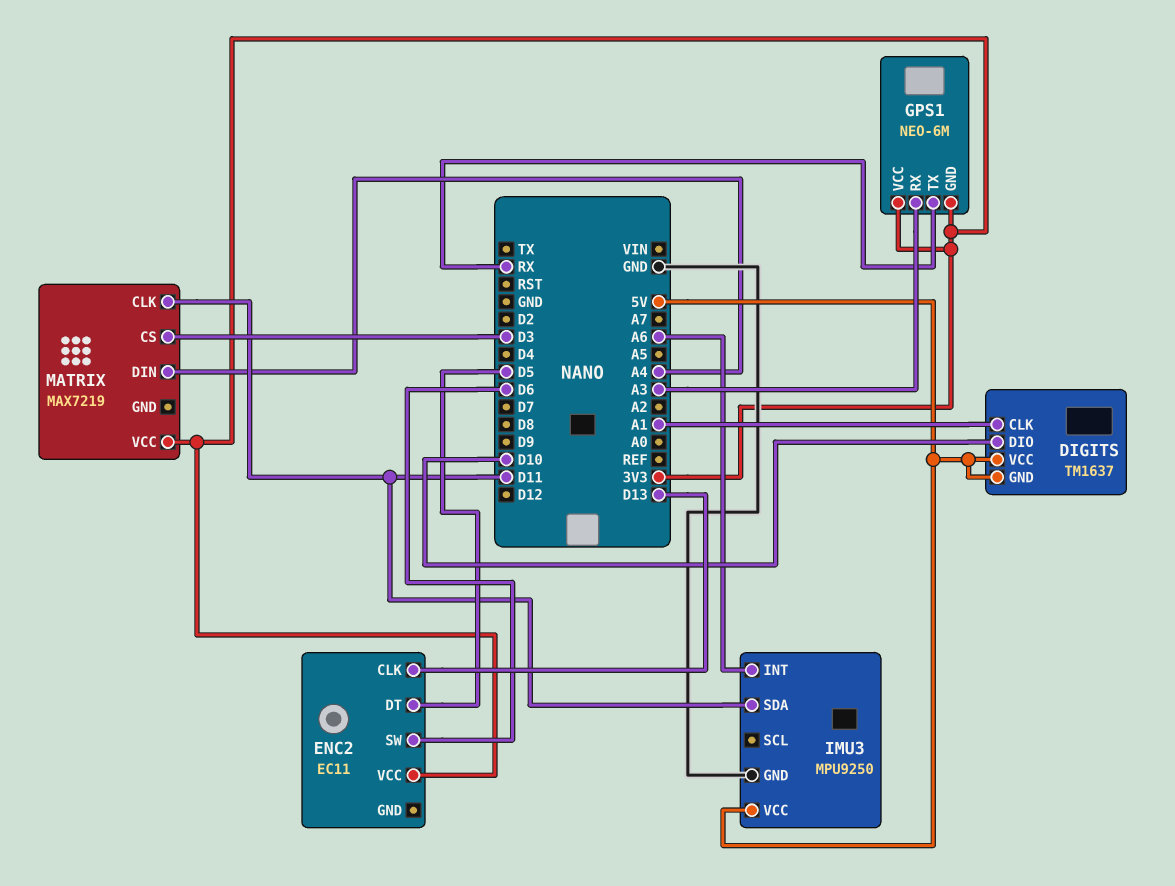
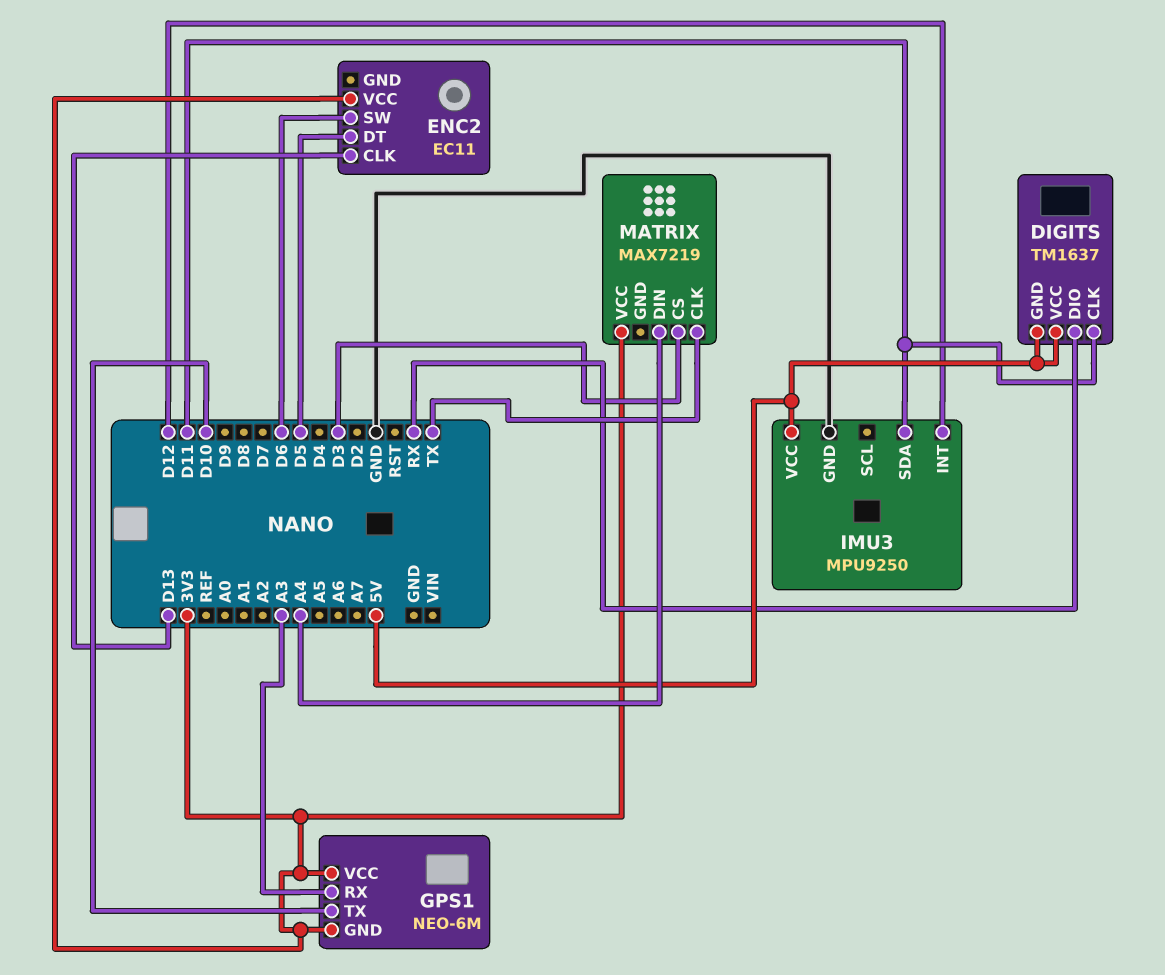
DIGITS pin CLK: A1 -> D11
DIGITS pin DIO: D10 -> RX
GPS1 pin TX: RX -> D10
IMU3 pin INT: A6 -> D12
MATRIX pin CLK: D11 -> TX

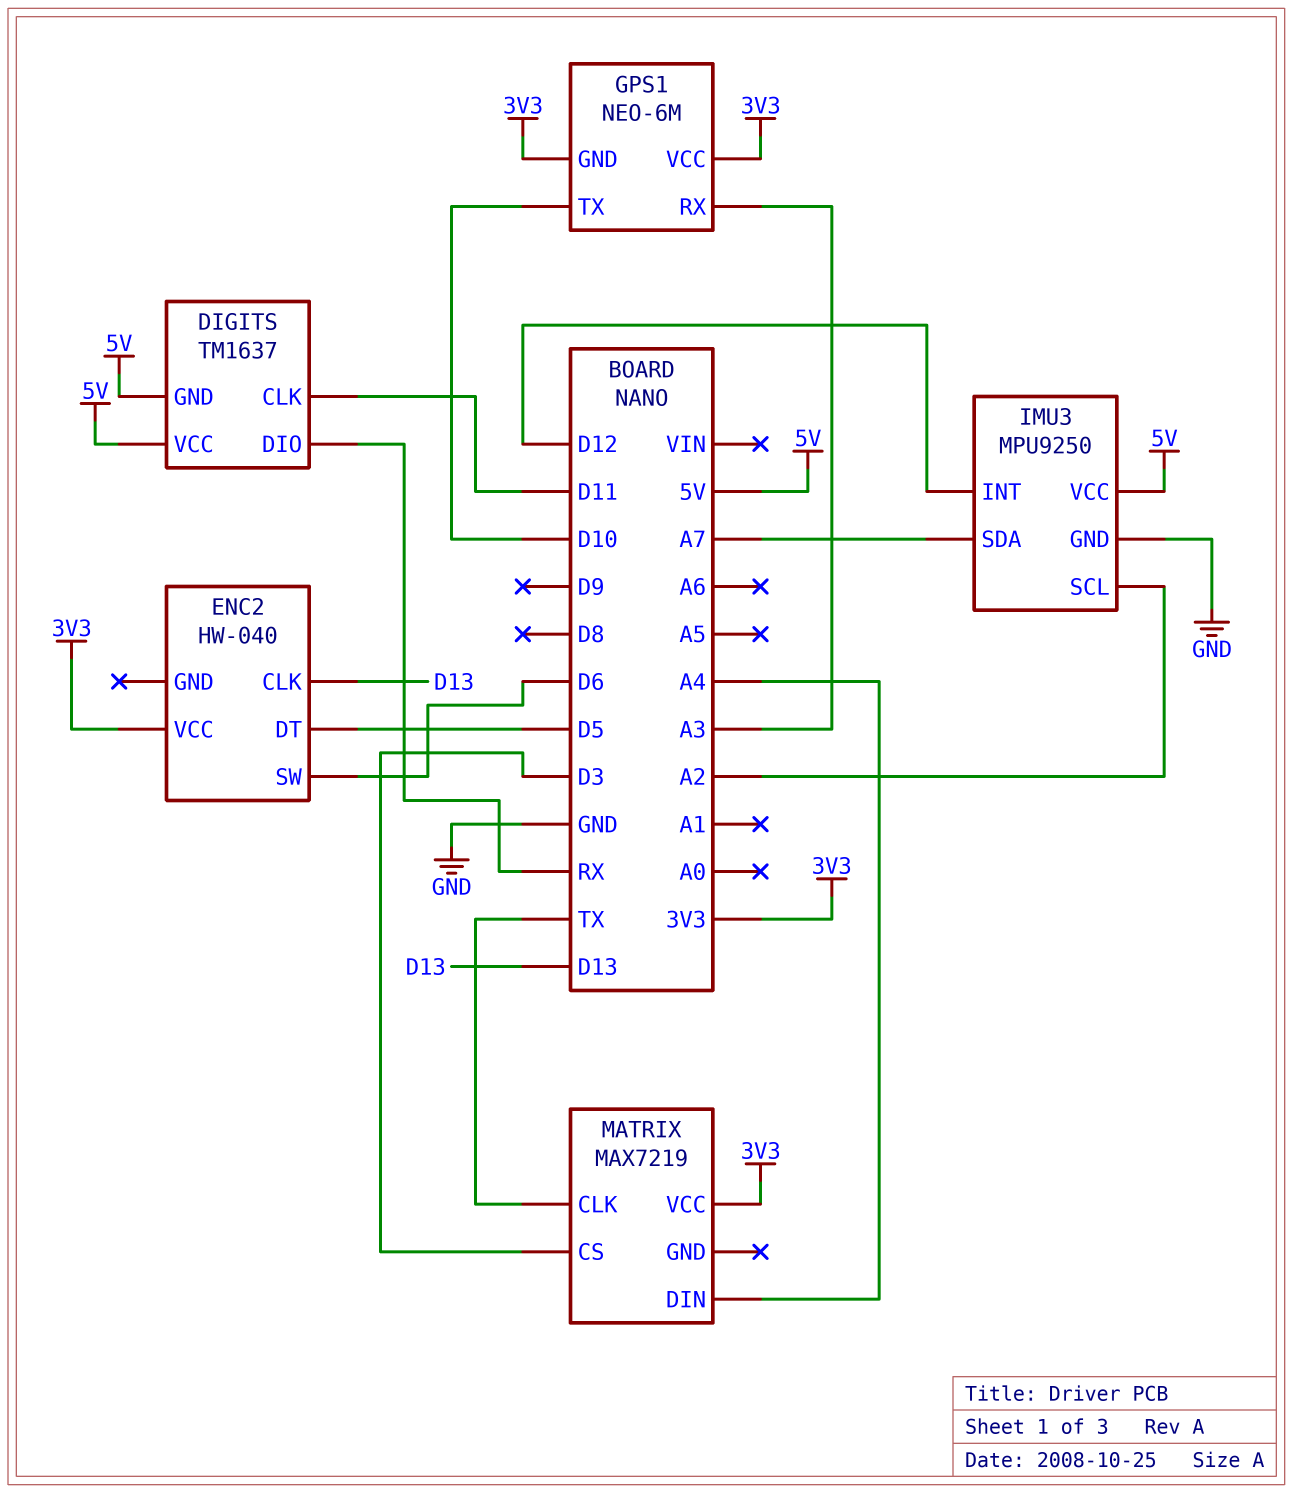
ENC2: EC11 -> HW-040
IMU3 pin SCL: none -> A2
IMU3 pin SDA: D11 -> A7

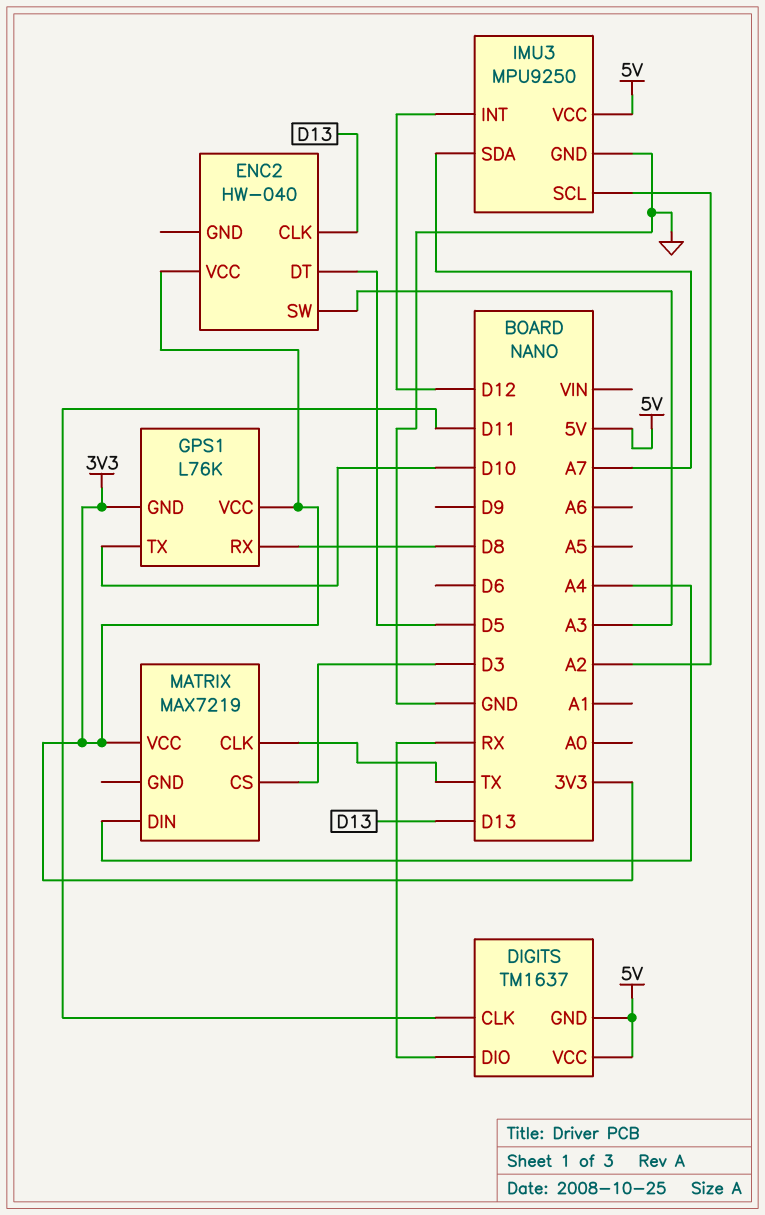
ENC2 pin SW: D6 -> A3
GPS1: NEO-6M -> L76K
GPS1 pin RX: A3 -> D8

